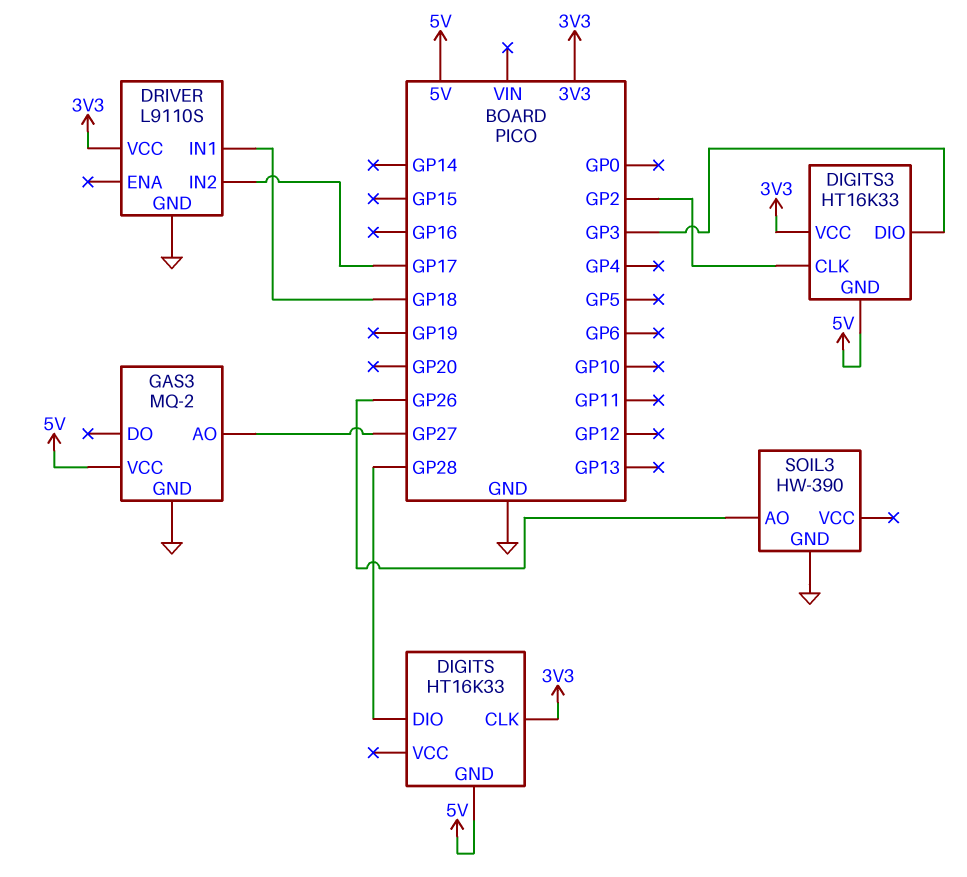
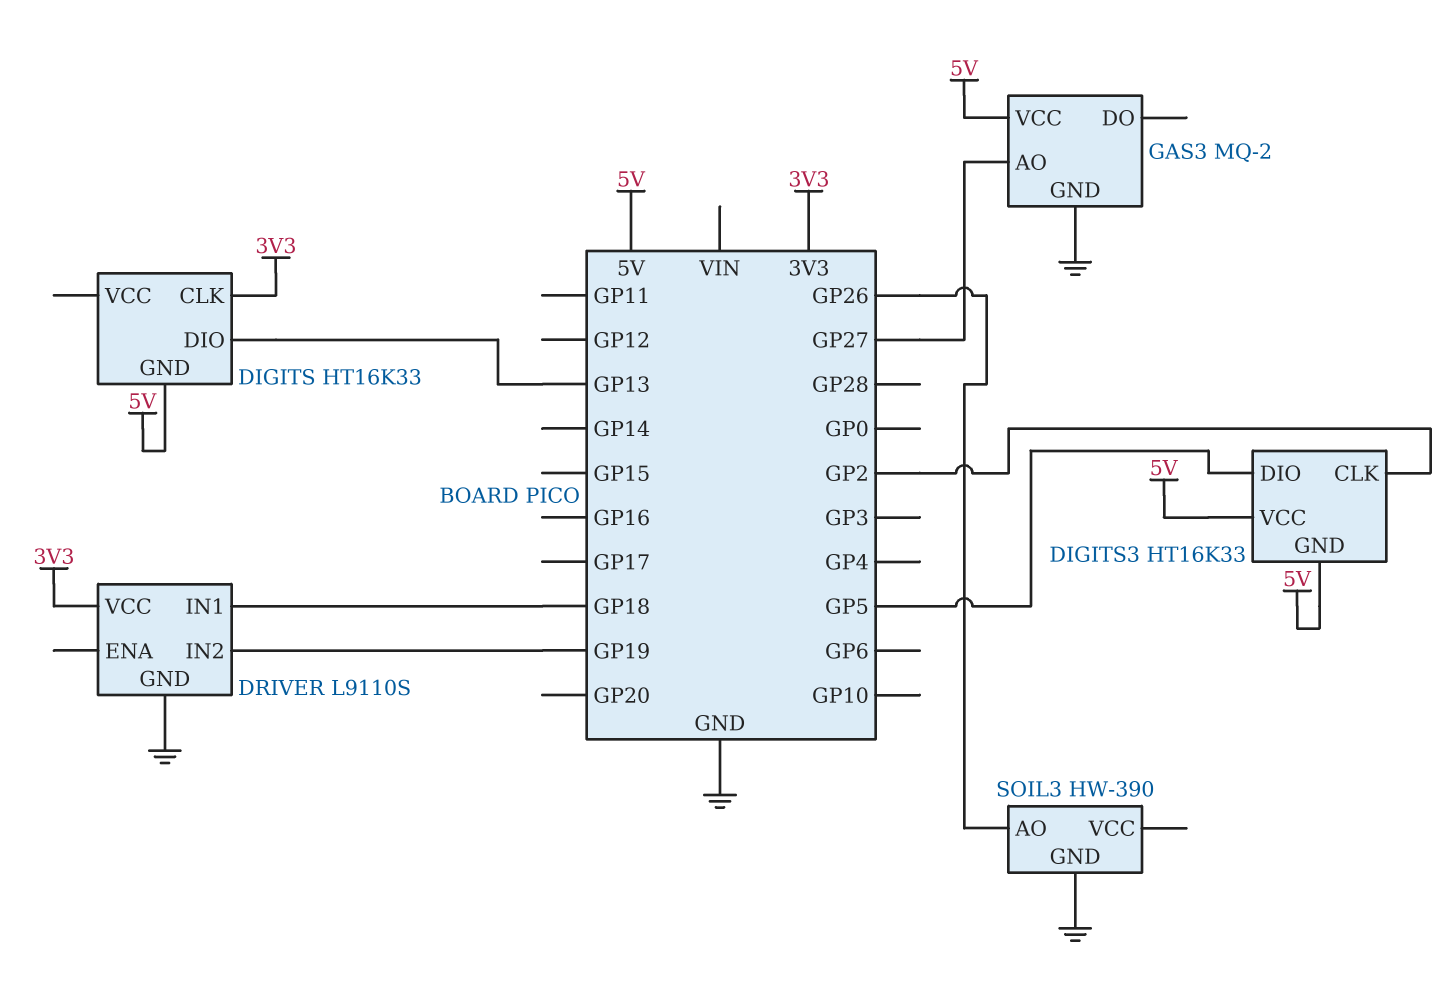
DIGITS pin DIO: GP28 -> GP13
DIGITS3 pin DIO: GP3 -> GP5
DIGITS3 pin VCC: 3V3 -> 5V
DRIVER pin IN2: GP17 -> GP19

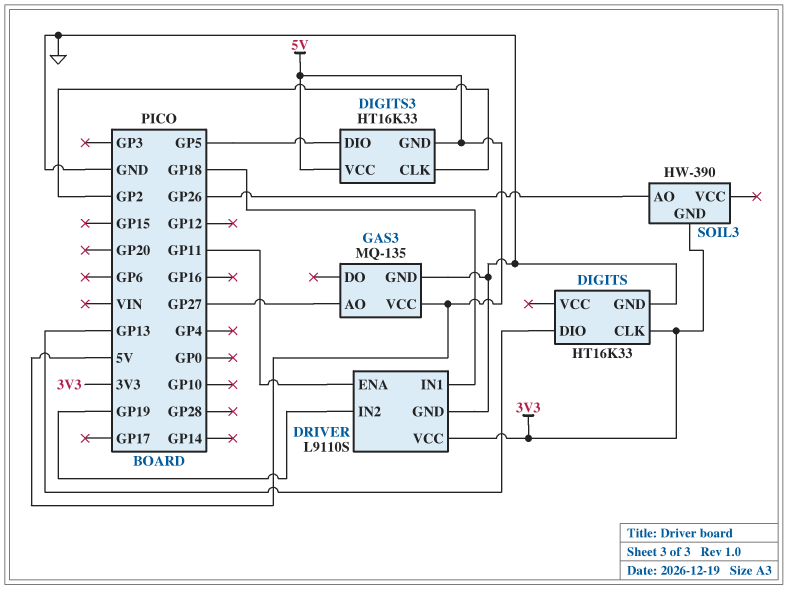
DIGITS pin GND: 5V -> GND
DRIVER pin ENA: none -> GP11
GAS3: MQ-2 -> MQ-135
SOIL3 pin GND: GND -> 3V3

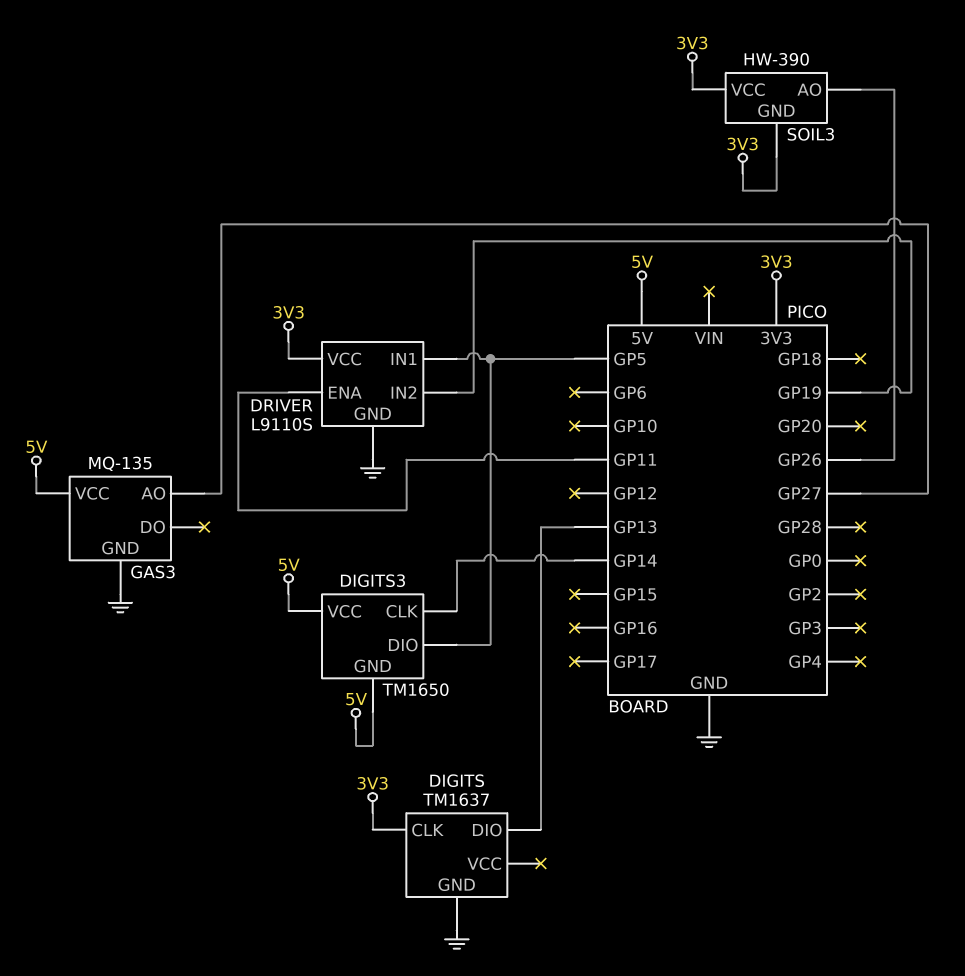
DIGITS: HT16K33 -> TM1637
DIGITS3: HT16K33 -> TM1650
DIGITS3 pin CLK: GP2 -> GP14
DRIVER pin IN1: GP18 -> GP5
SOIL3 pin VCC: none -> 3V3

